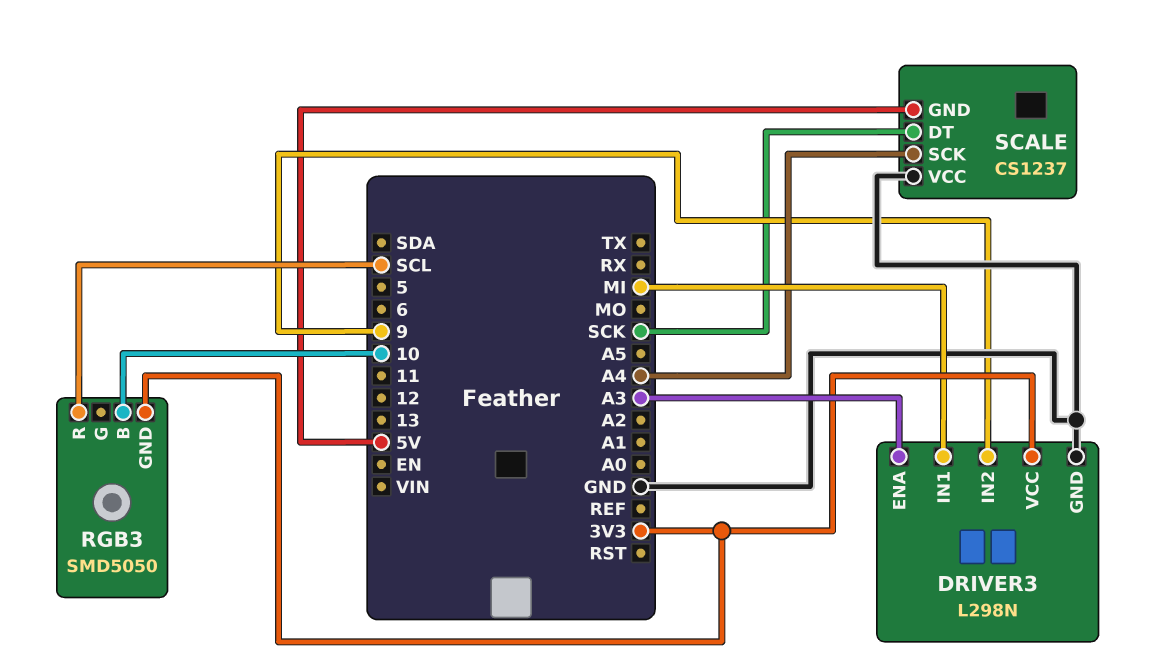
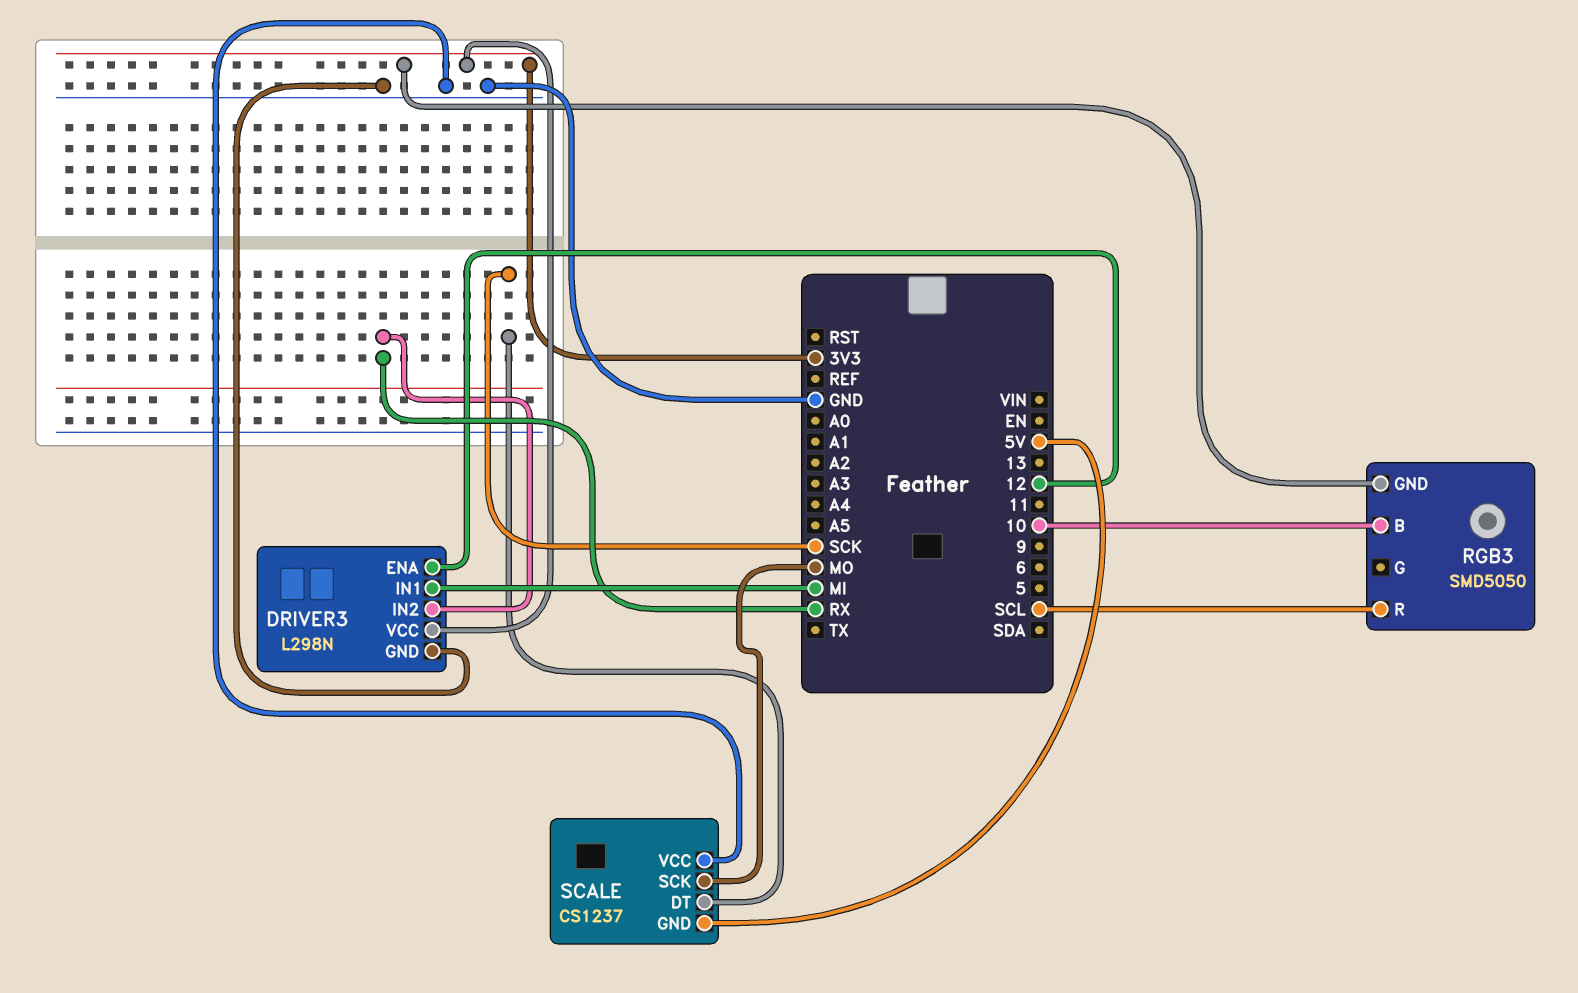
DRIVER3 pin ENA: A3 -> 12
DRIVER3 pin IN2: 9 -> RX
SCALE pin SCK: A4 -> MO

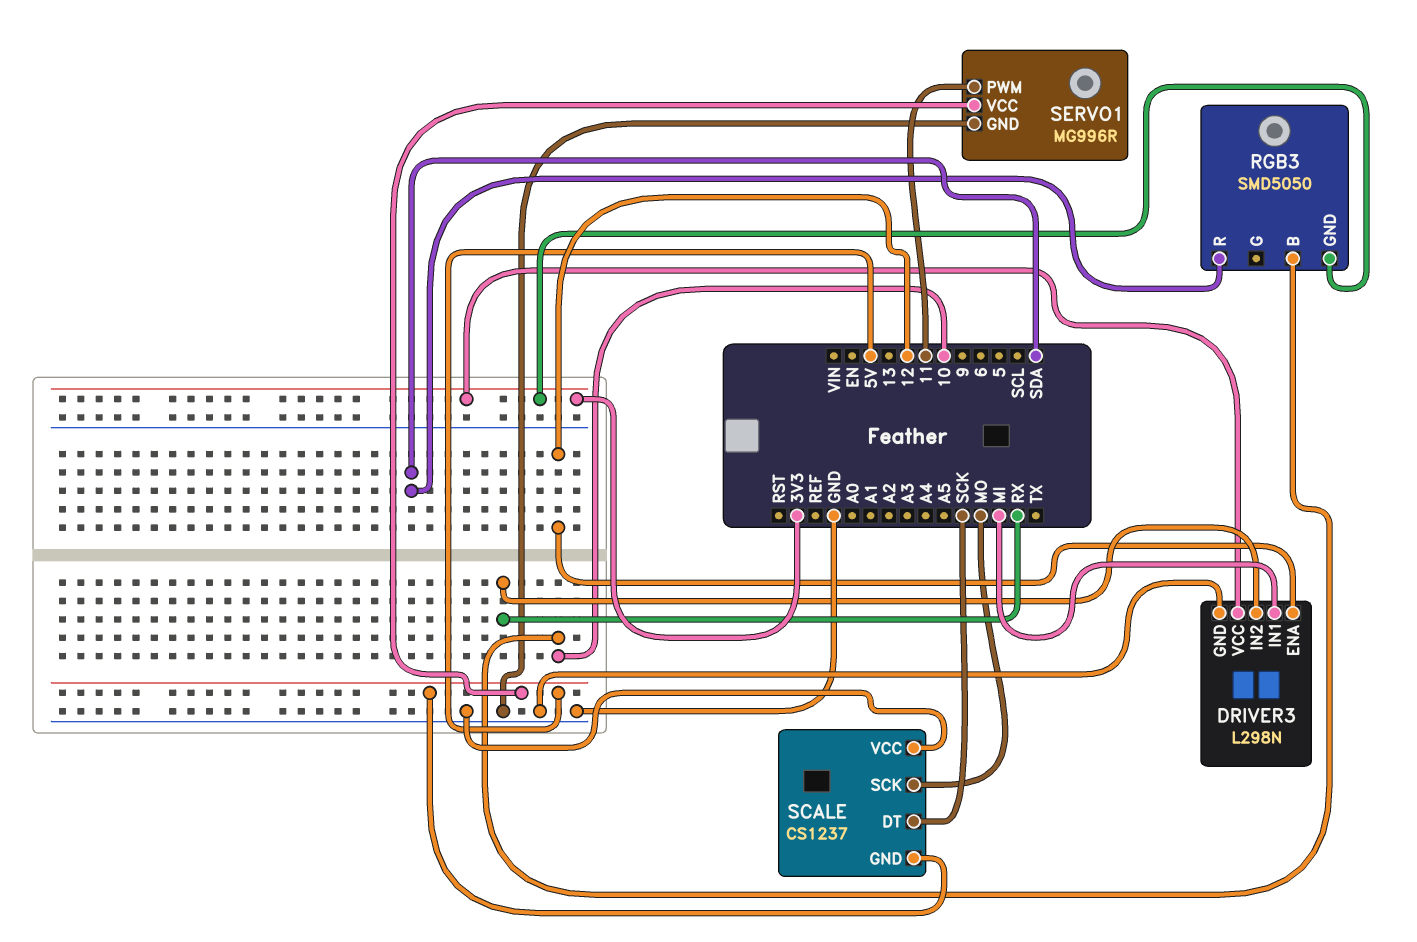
RGB3 pin R: SCL -> SDA
SERVO1: none -> MG996R
SERVO1 pin GND: none -> GND
SERVO1 pin PWM: none -> 11
SERVO1 pin VCC: none -> 5V

